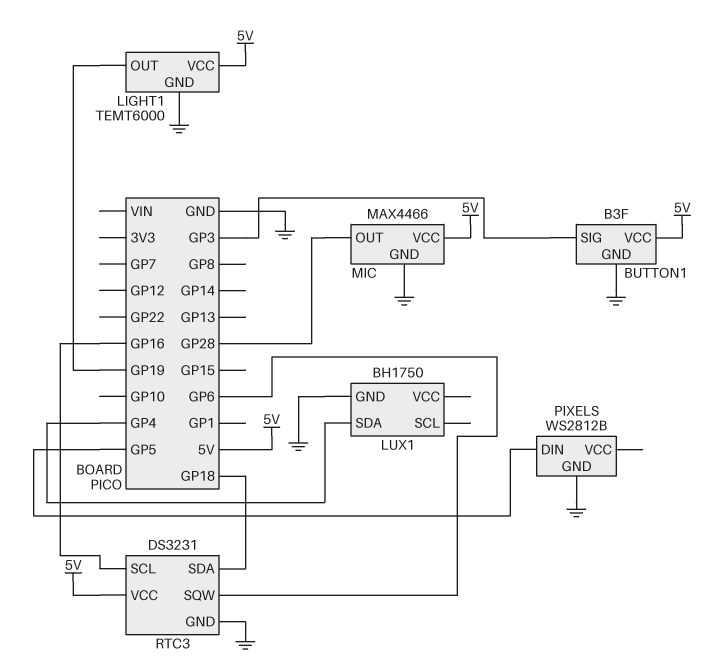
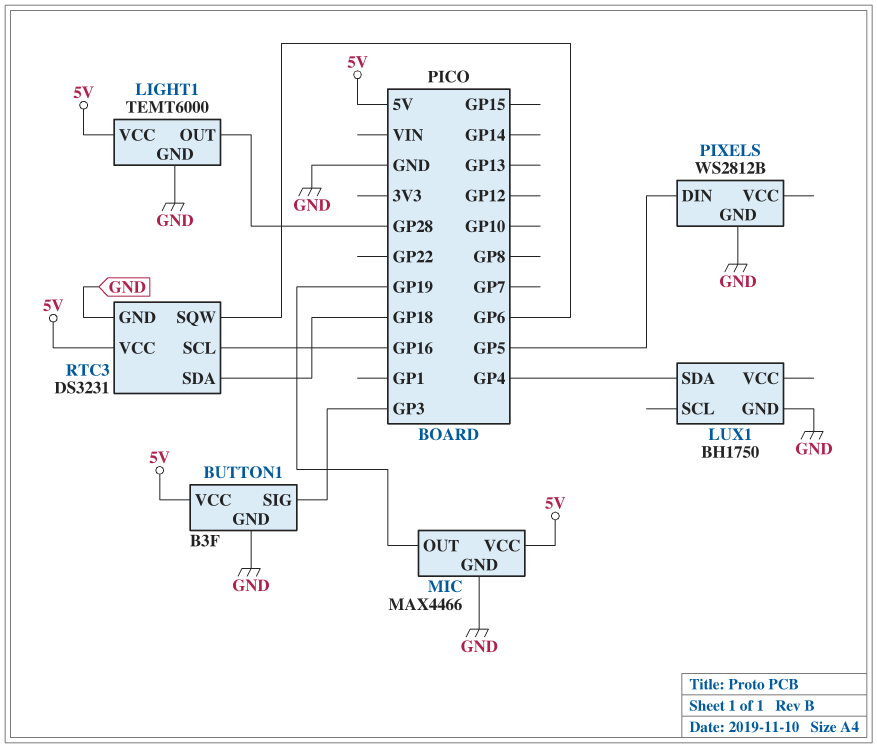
LIGHT1 pin OUT: GP19 -> GP28
MIC pin OUT: GP28 -> GP19

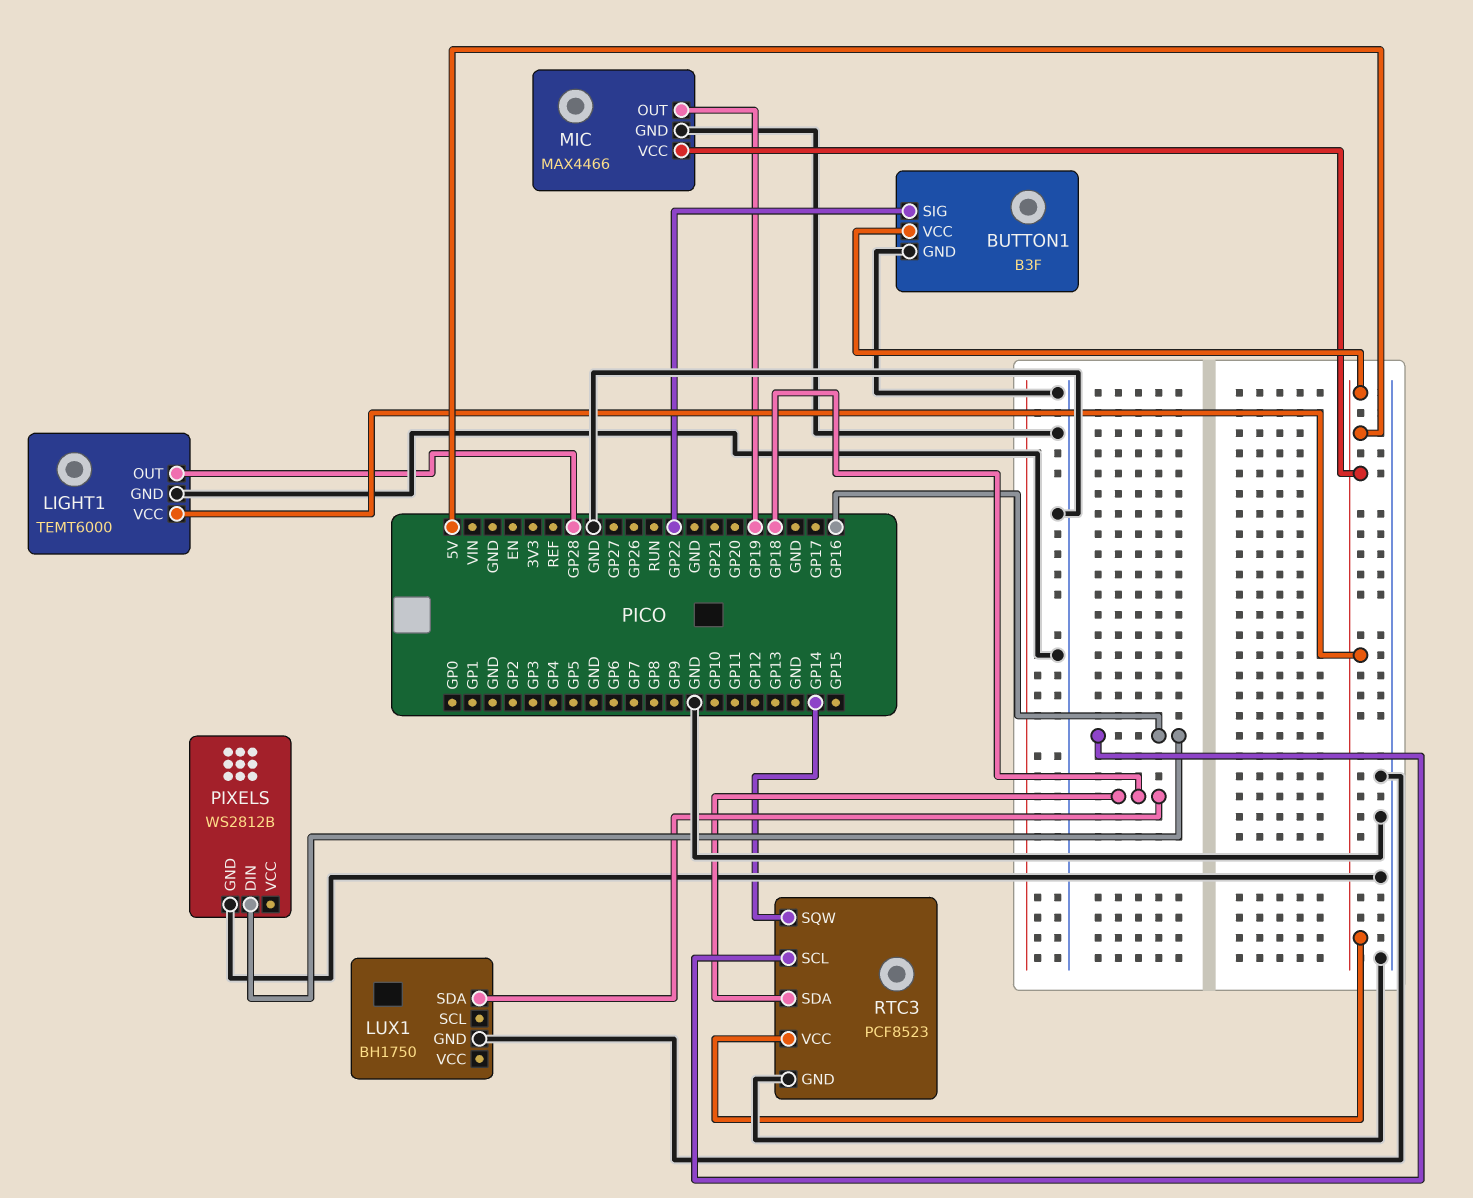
BUTTON1 pin SIG: GP3 -> GP22
LUX1 pin SDA: GP4 -> GP18
PIXELS pin DIN: GP5 -> GP16
RTC3: DS3231 -> PCF8523
RTC3 pin SQW: GP6 -> GP14

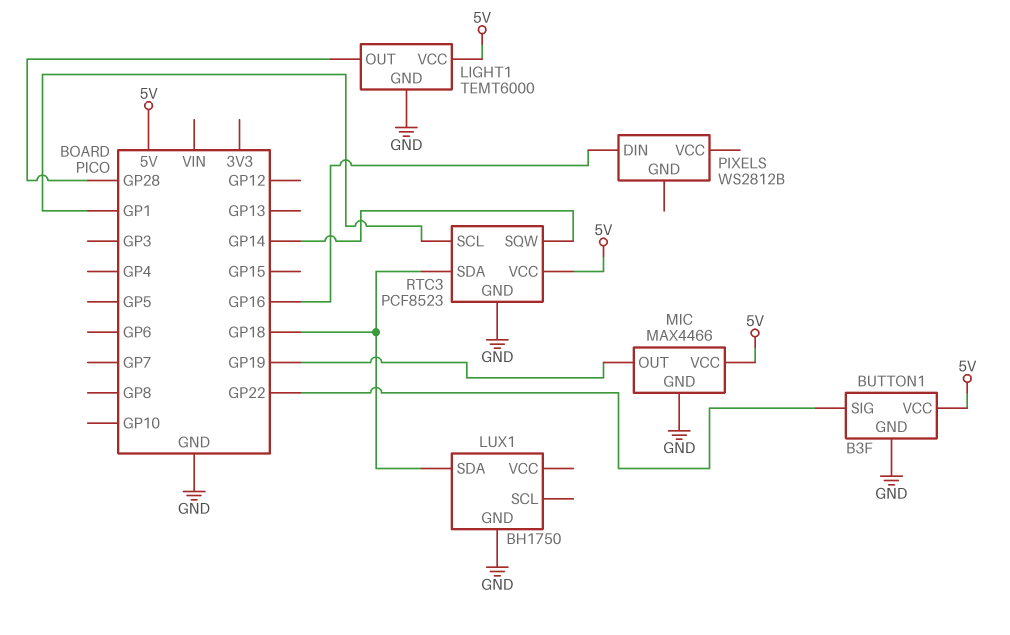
PIXELS pin GND: GND -> none
RTC3 pin SCL: GP16 -> GP1

